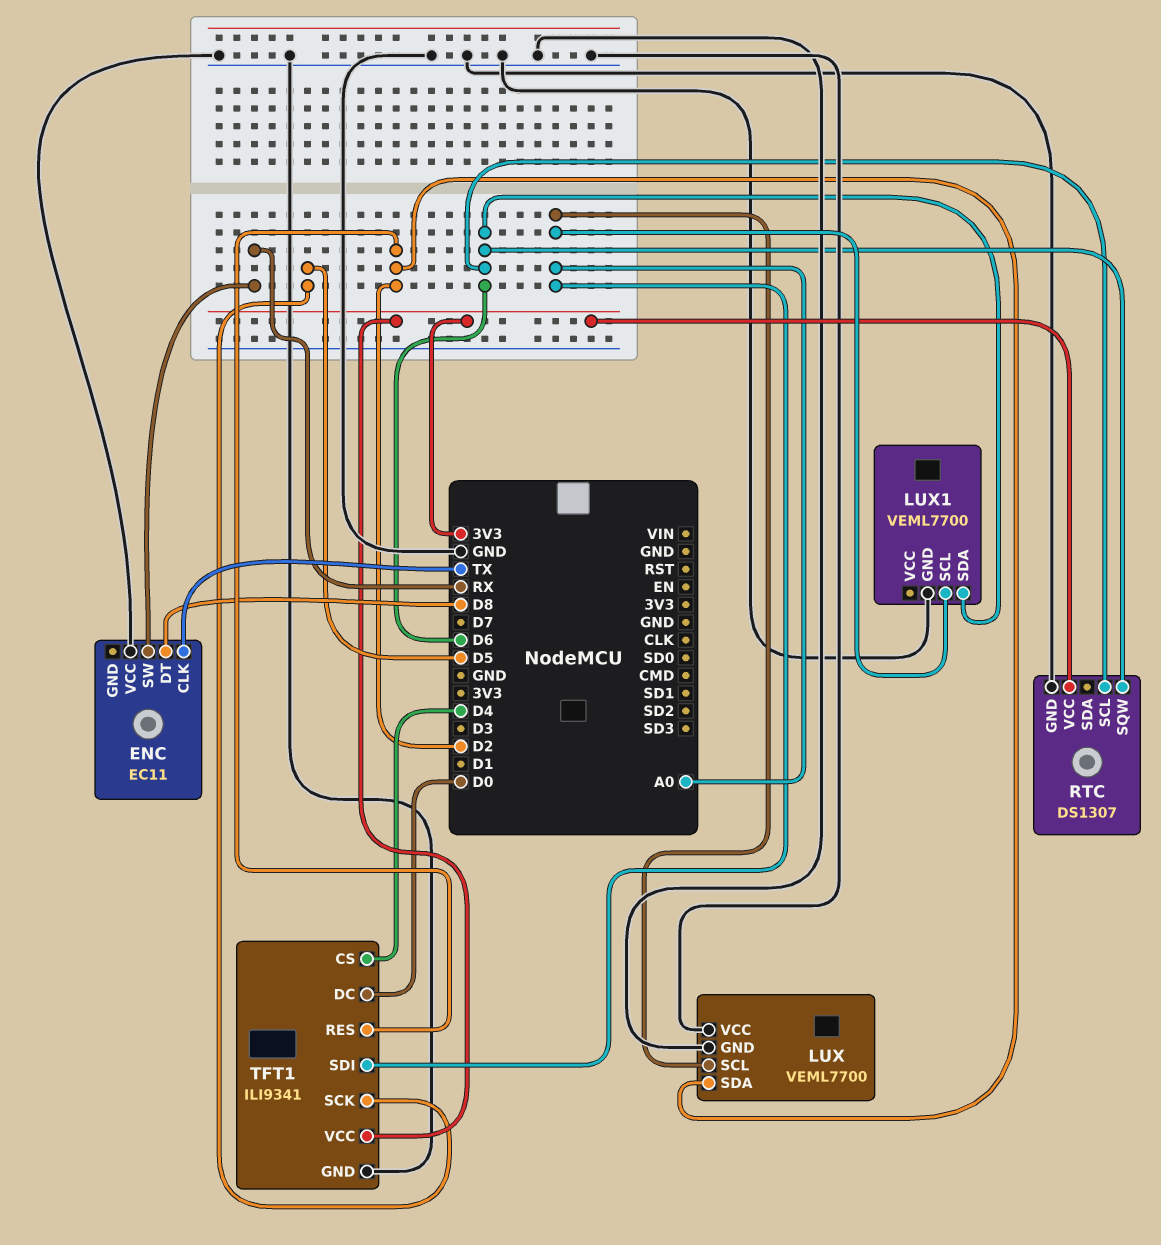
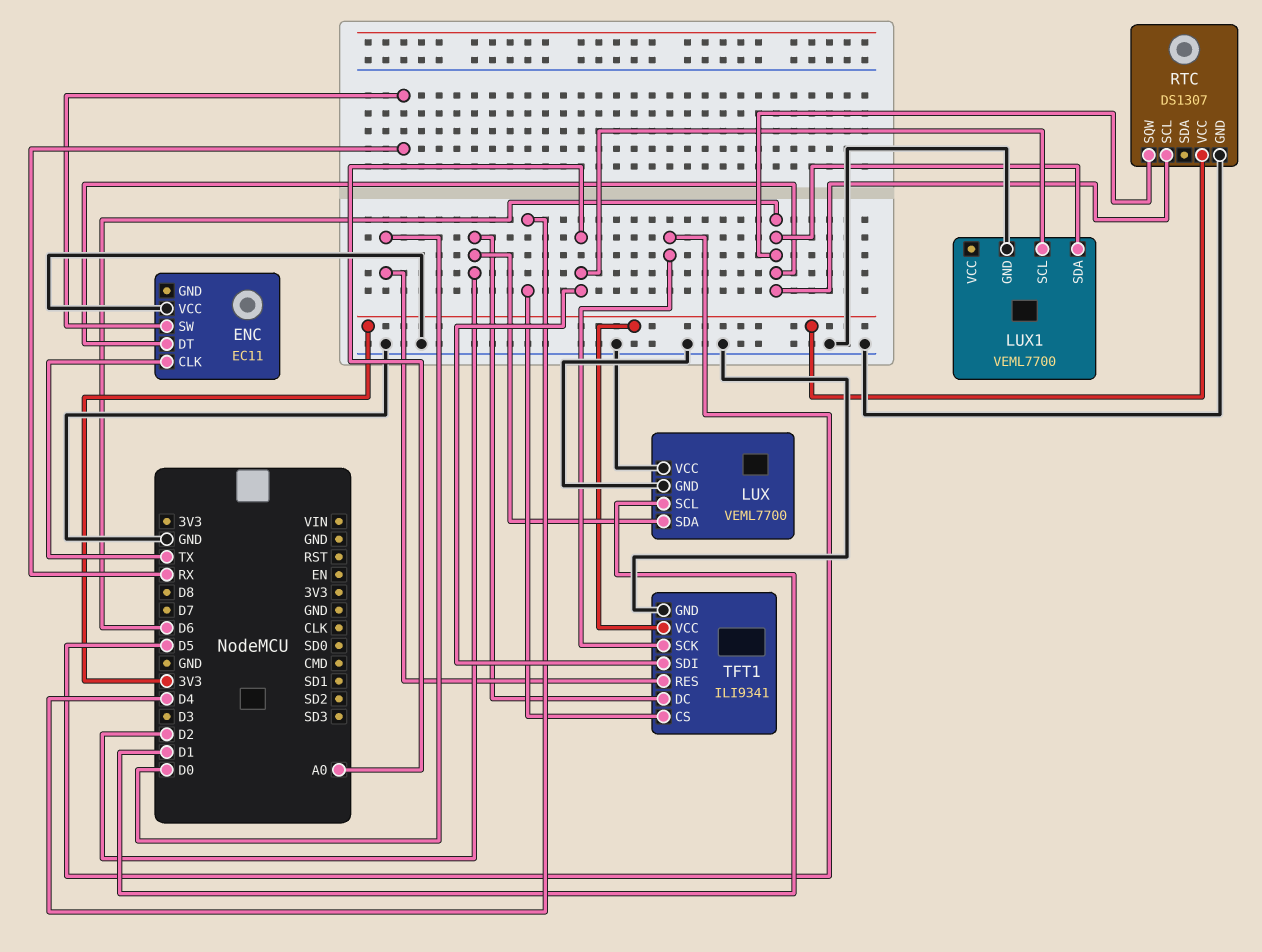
ENC pin DT: D8 -> D6
LUX pin SCL: A0 -> D1
TFT1 pin DC: D0 -> D2
TFT1 pin RES: D2 -> D0

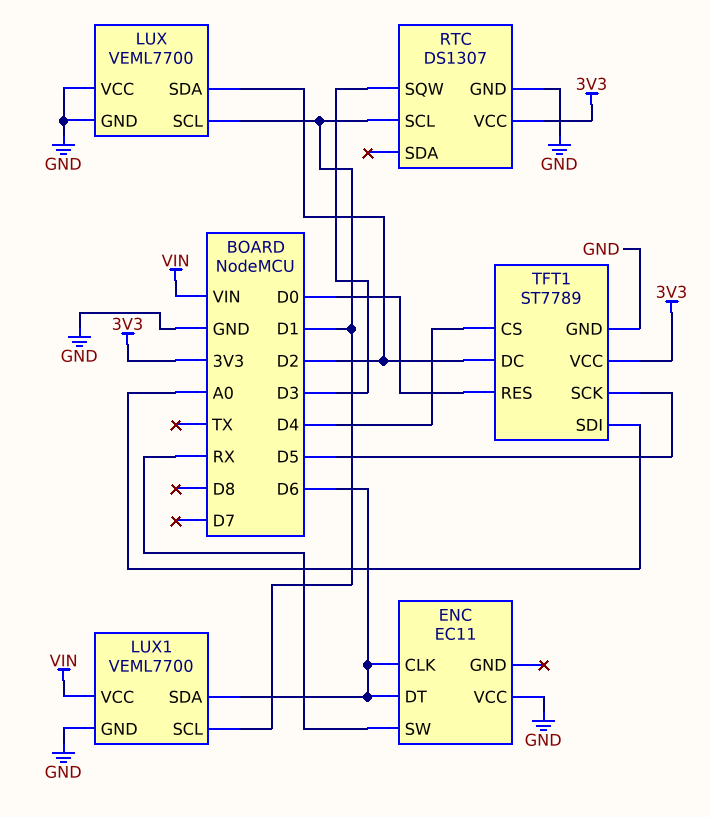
ENC pin CLK: TX -> D6
LUX1 pin SCL: A0 -> D1
LUX1 pin VCC: none -> VIN
RTC pin SCL: D6 -> D1
RTC pin SQW: D6 -> D3
TFT1: ILI9341 -> ST7789

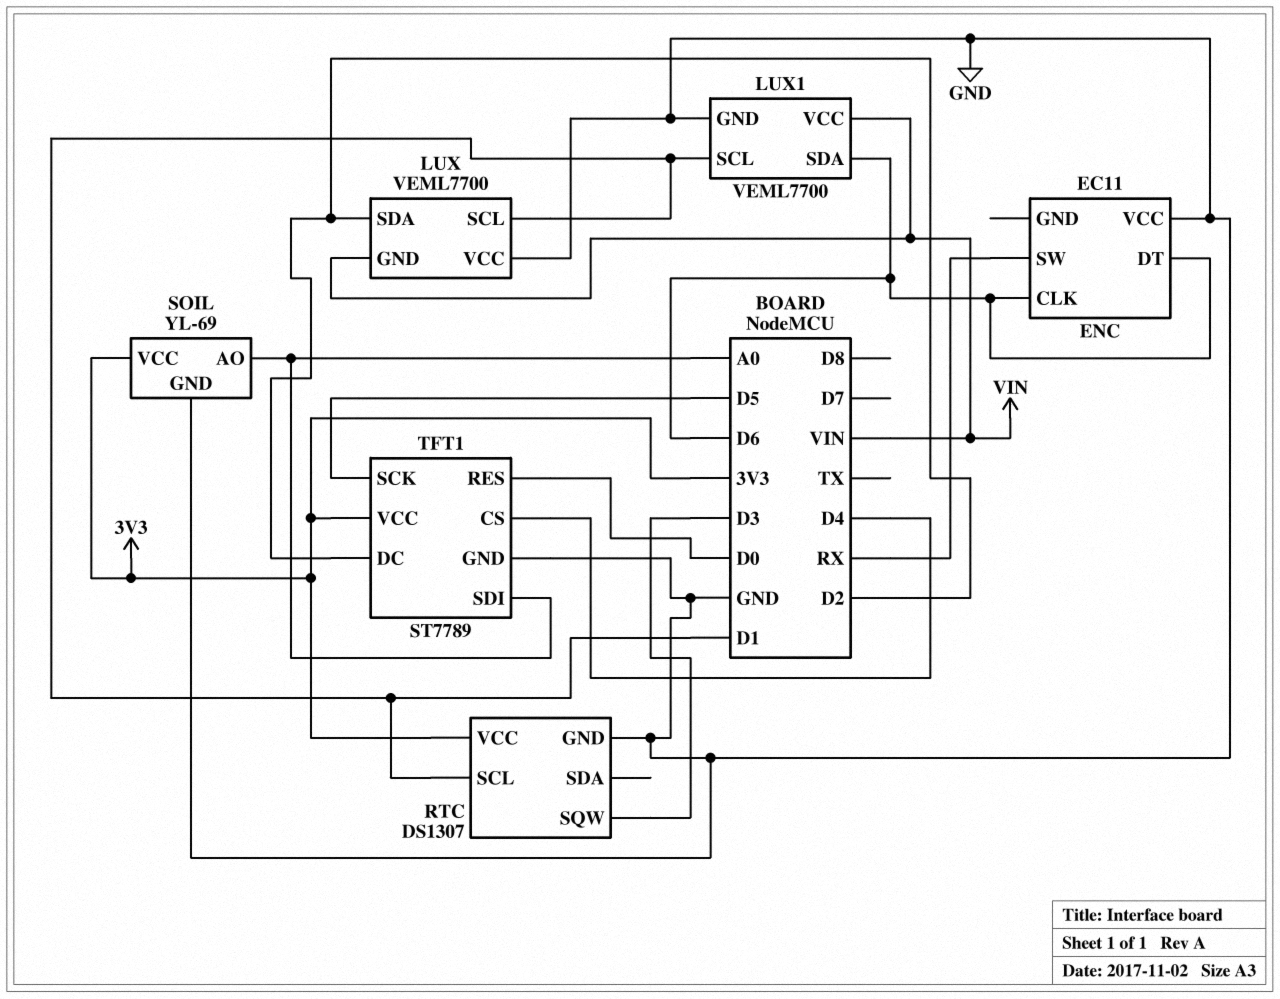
LUX pin GND: GND -> VIN
SOIL: none -> YL-69
SOIL pin AO: none -> A0
SOIL pin GND: none -> GND
SOIL pin VCC: none -> 3V3

